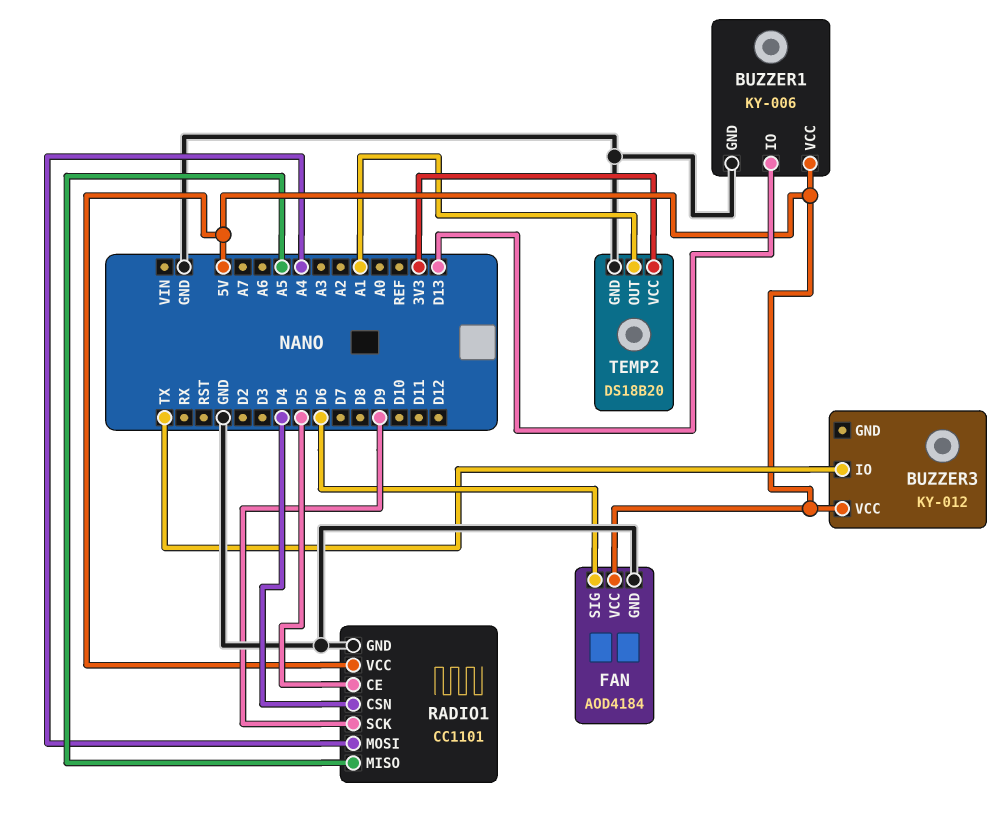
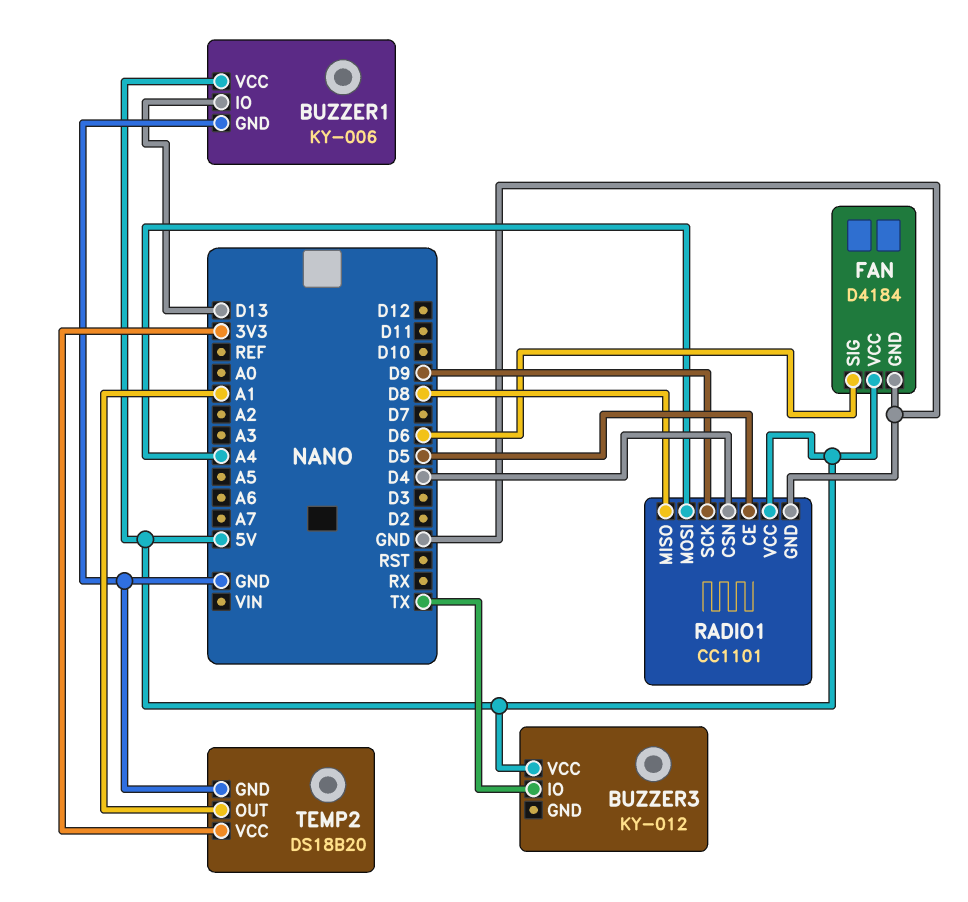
FAN: AOD4184 -> D4184
RADIO1 pin MISO: A5 -> D8

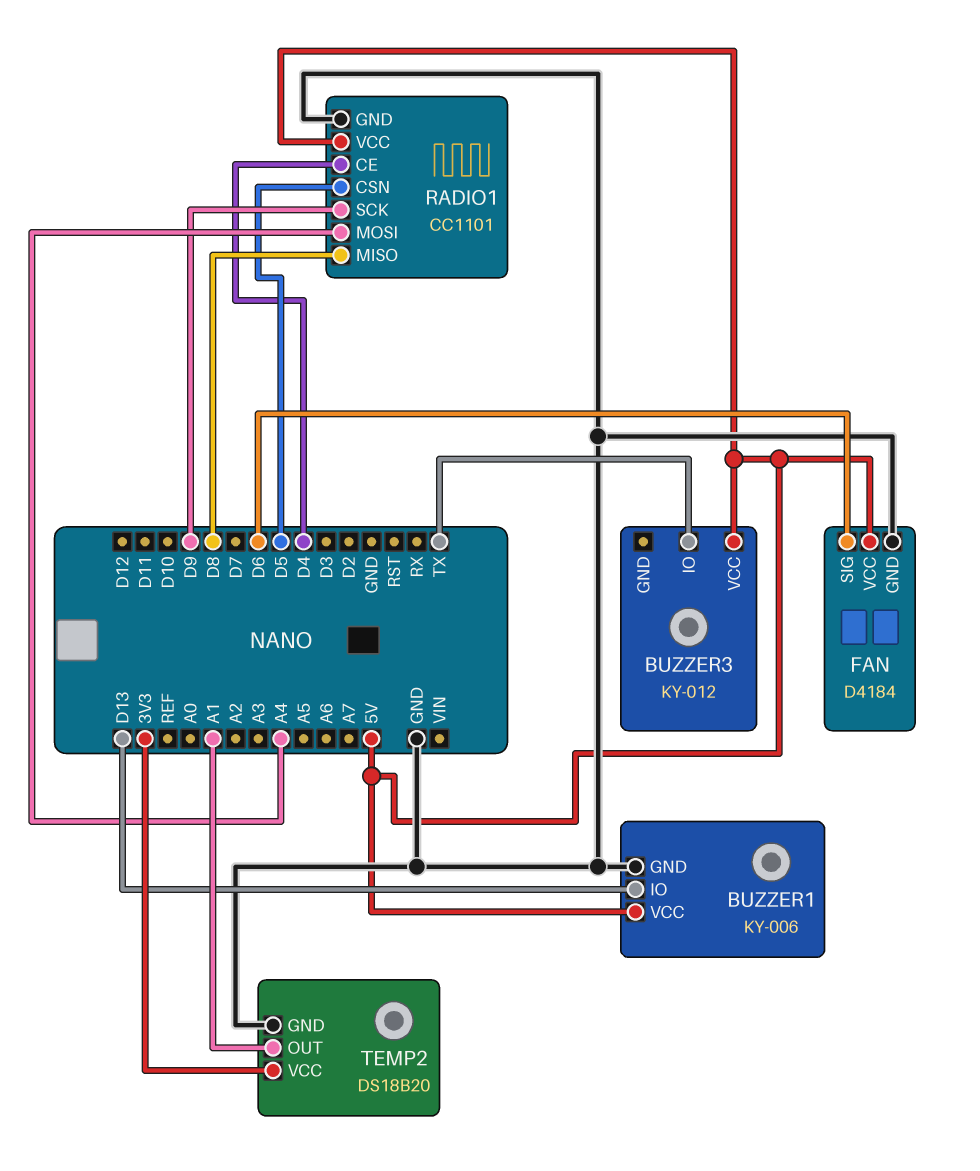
RADIO1 pin CE: D5 -> D4
RADIO1 pin CSN: D4 -> D5

